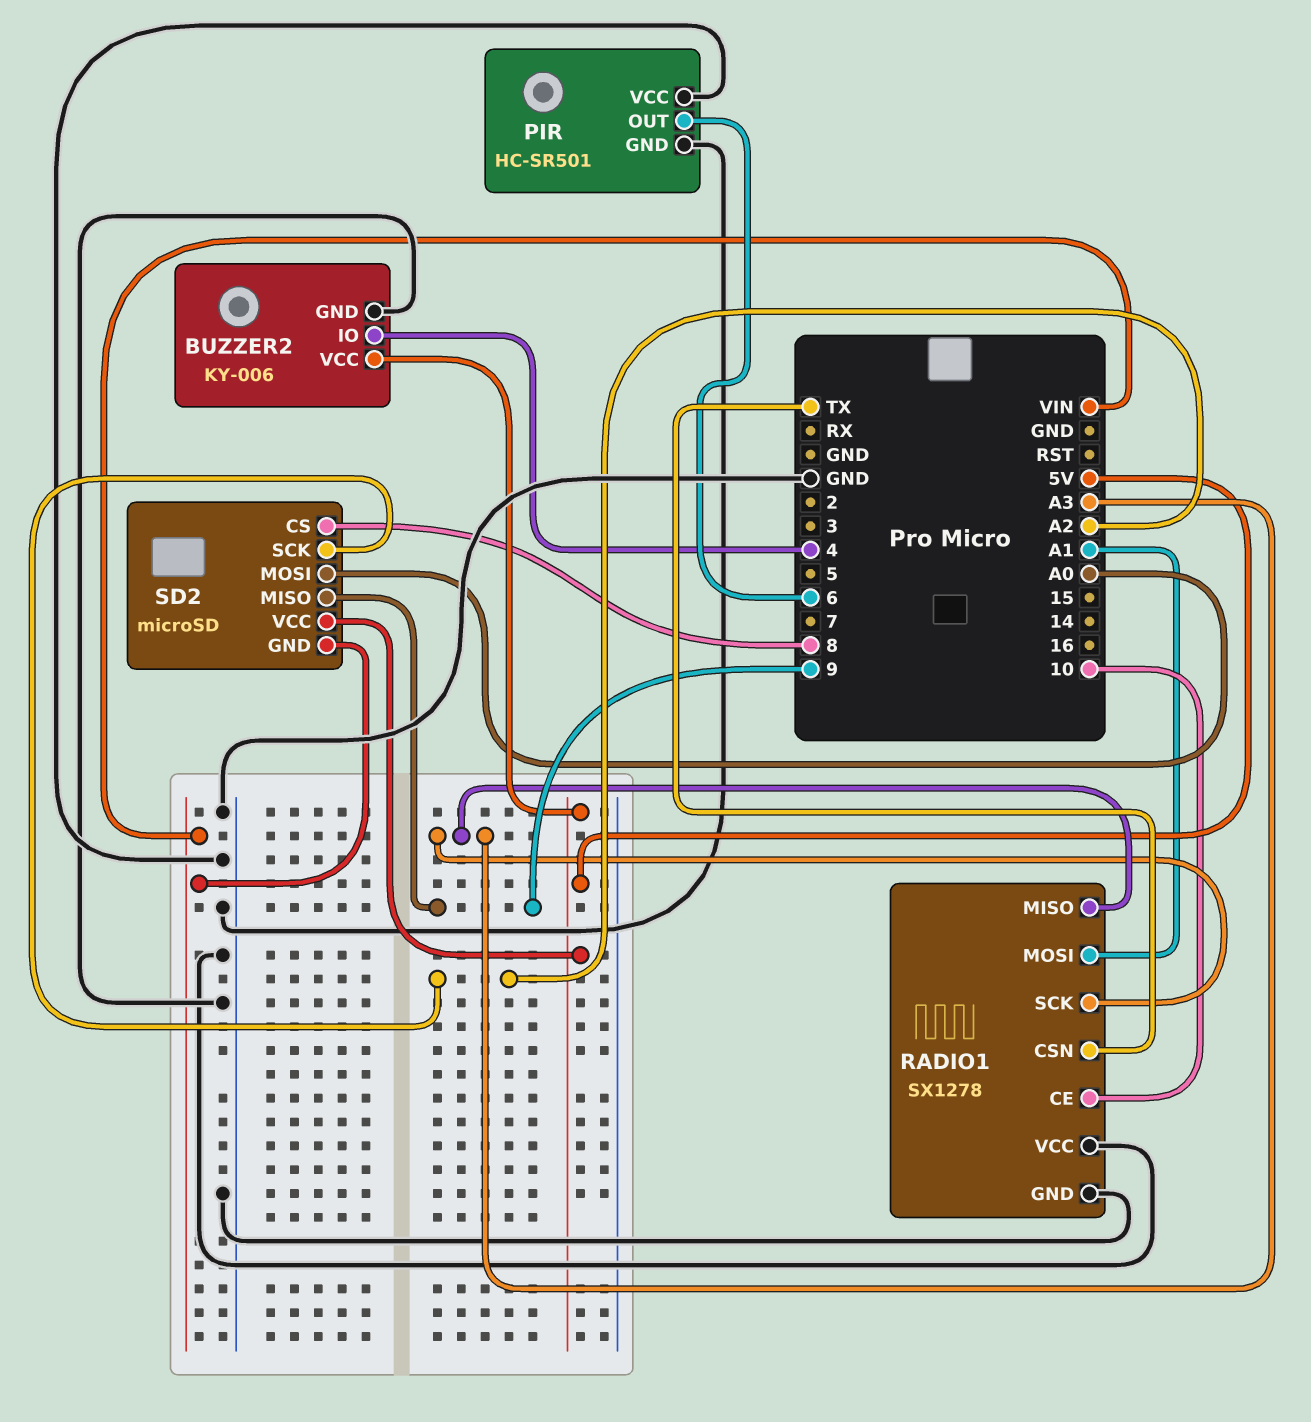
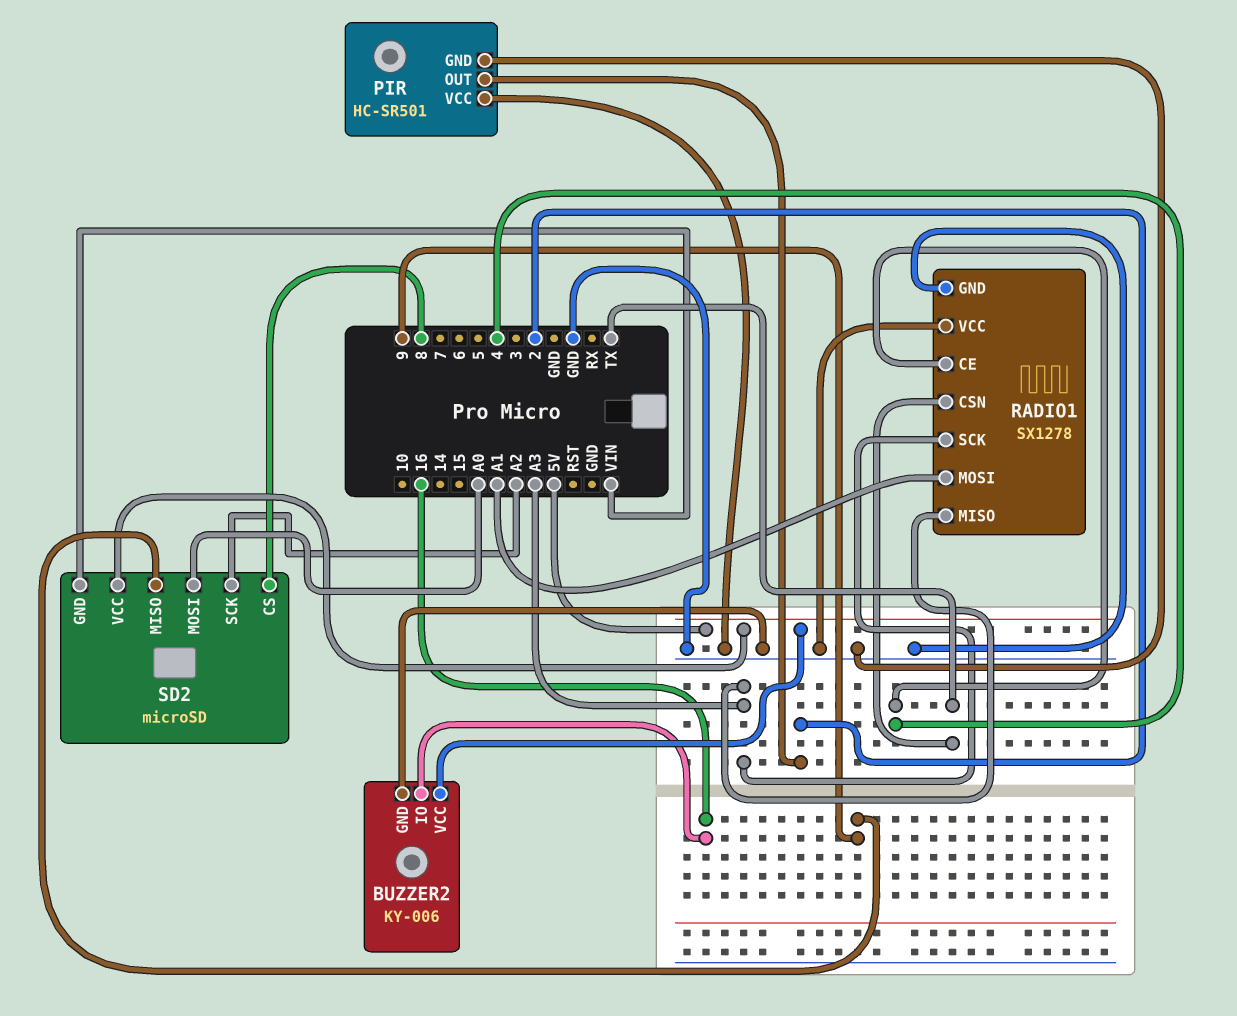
BUZZER2 pin IO: 4 -> 16
PIR pin OUT: 6 -> 2
RADIO1 pin CE: 10 -> 4

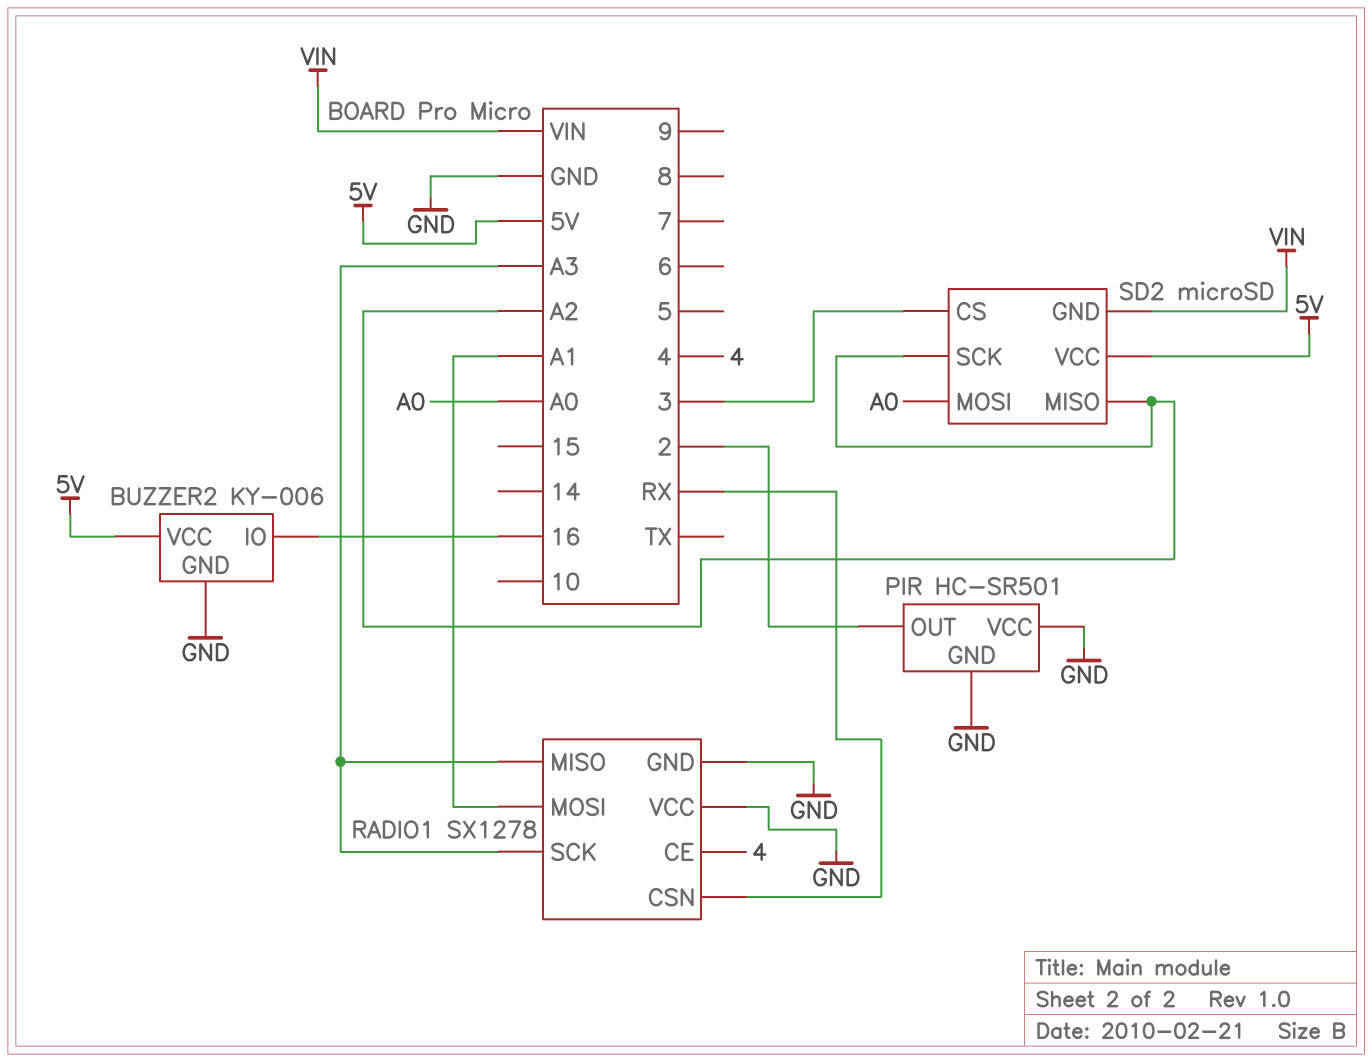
RADIO1 pin CSN: TX -> RX
SD2 pin CS: 8 -> 3
SD2 pin MISO: 9 -> A2

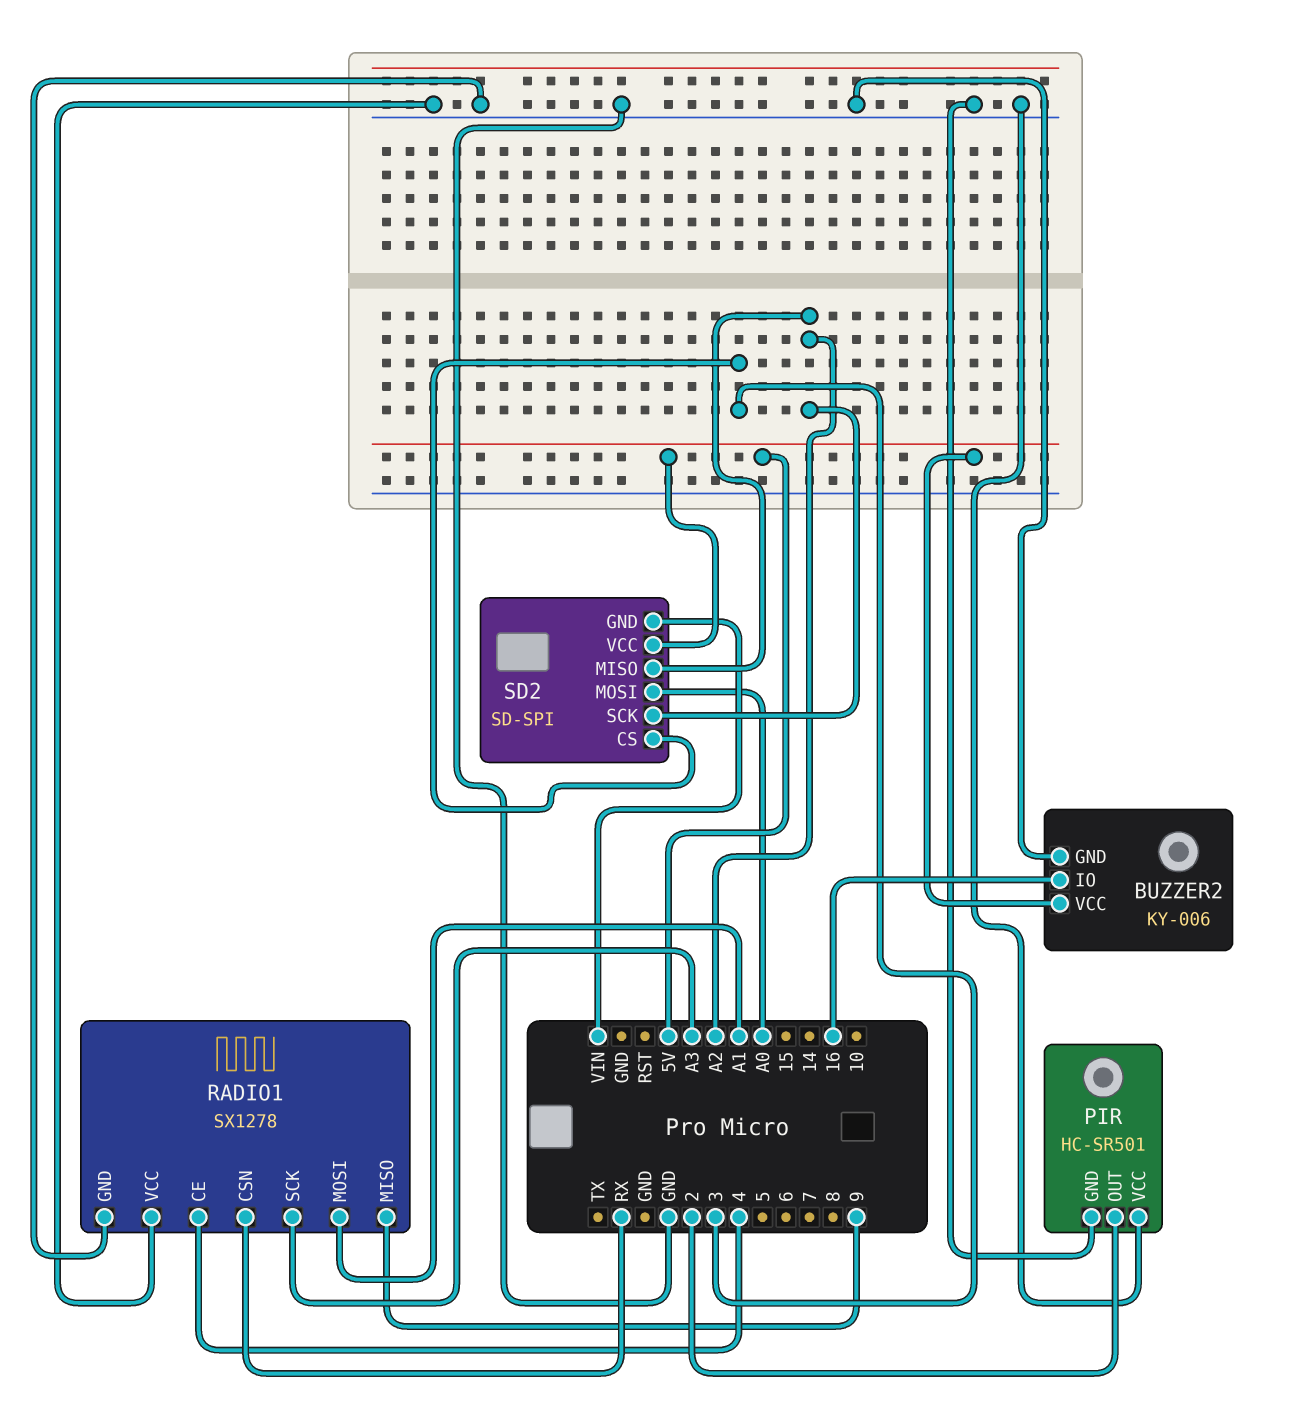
RADIO1 pin MISO: A3 -> 9
SD2: microSD -> SD-SPI

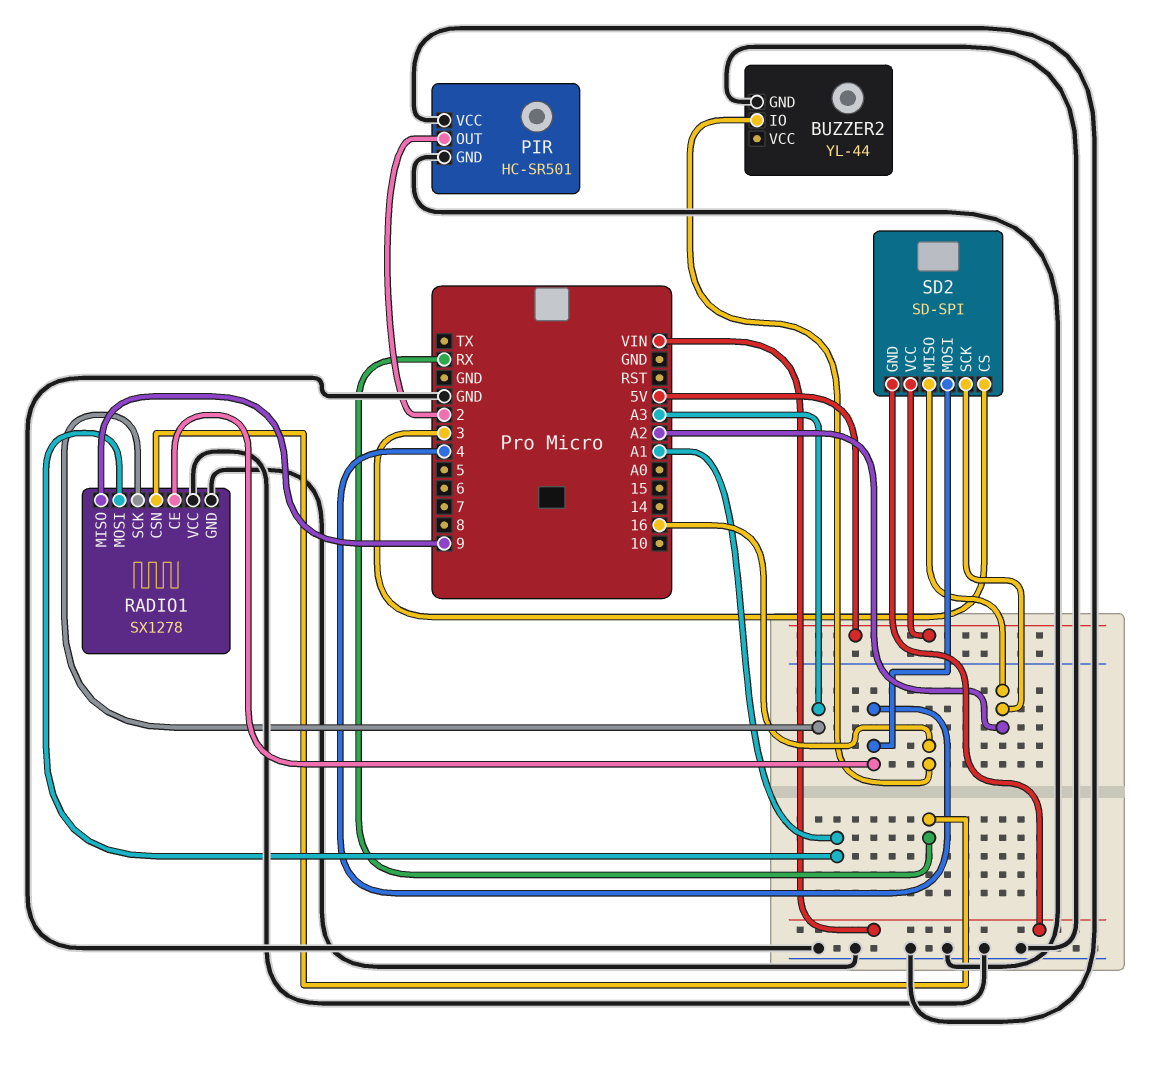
BUZZER2: KY-006 -> YL-44
BUZZER2 pin VCC: 5V -> none
SD2 pin MOSI: A0 -> 4

